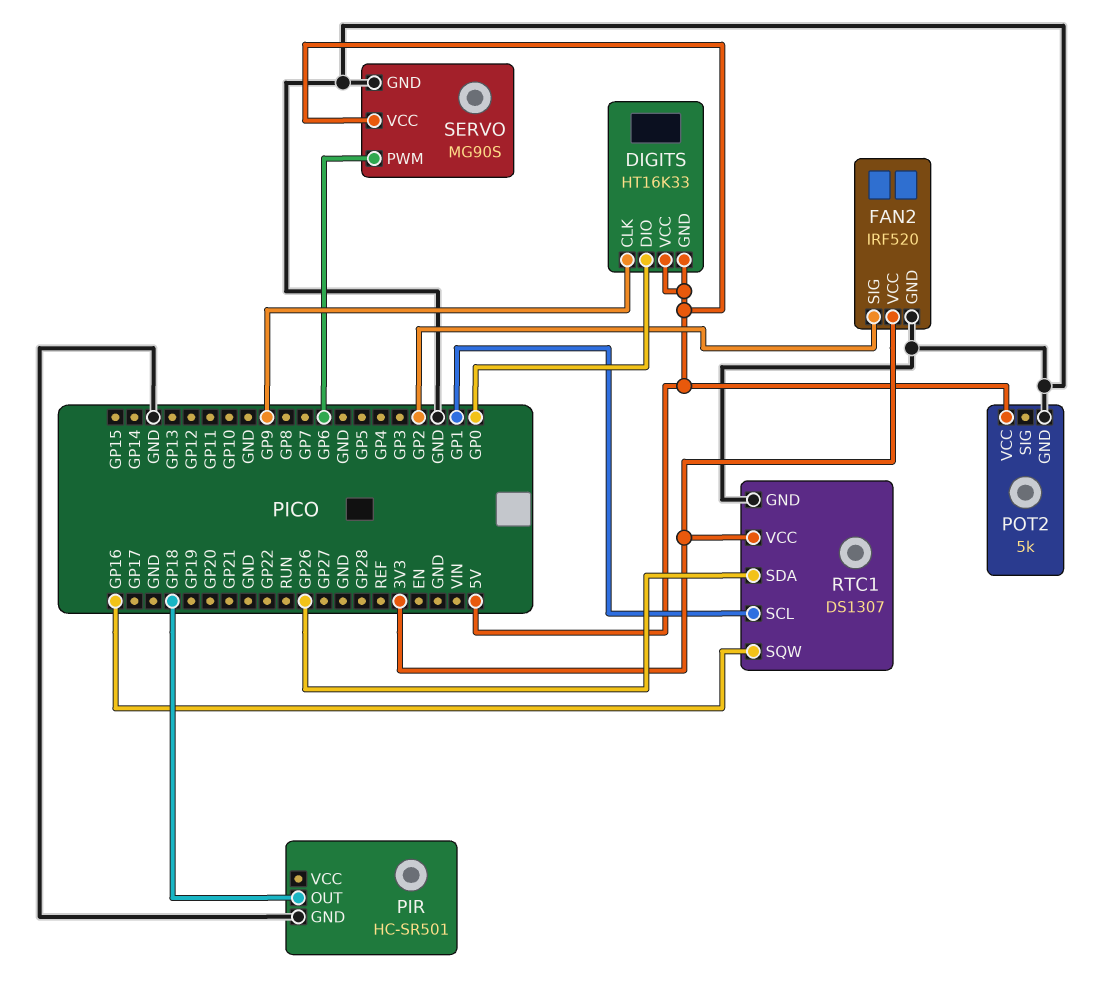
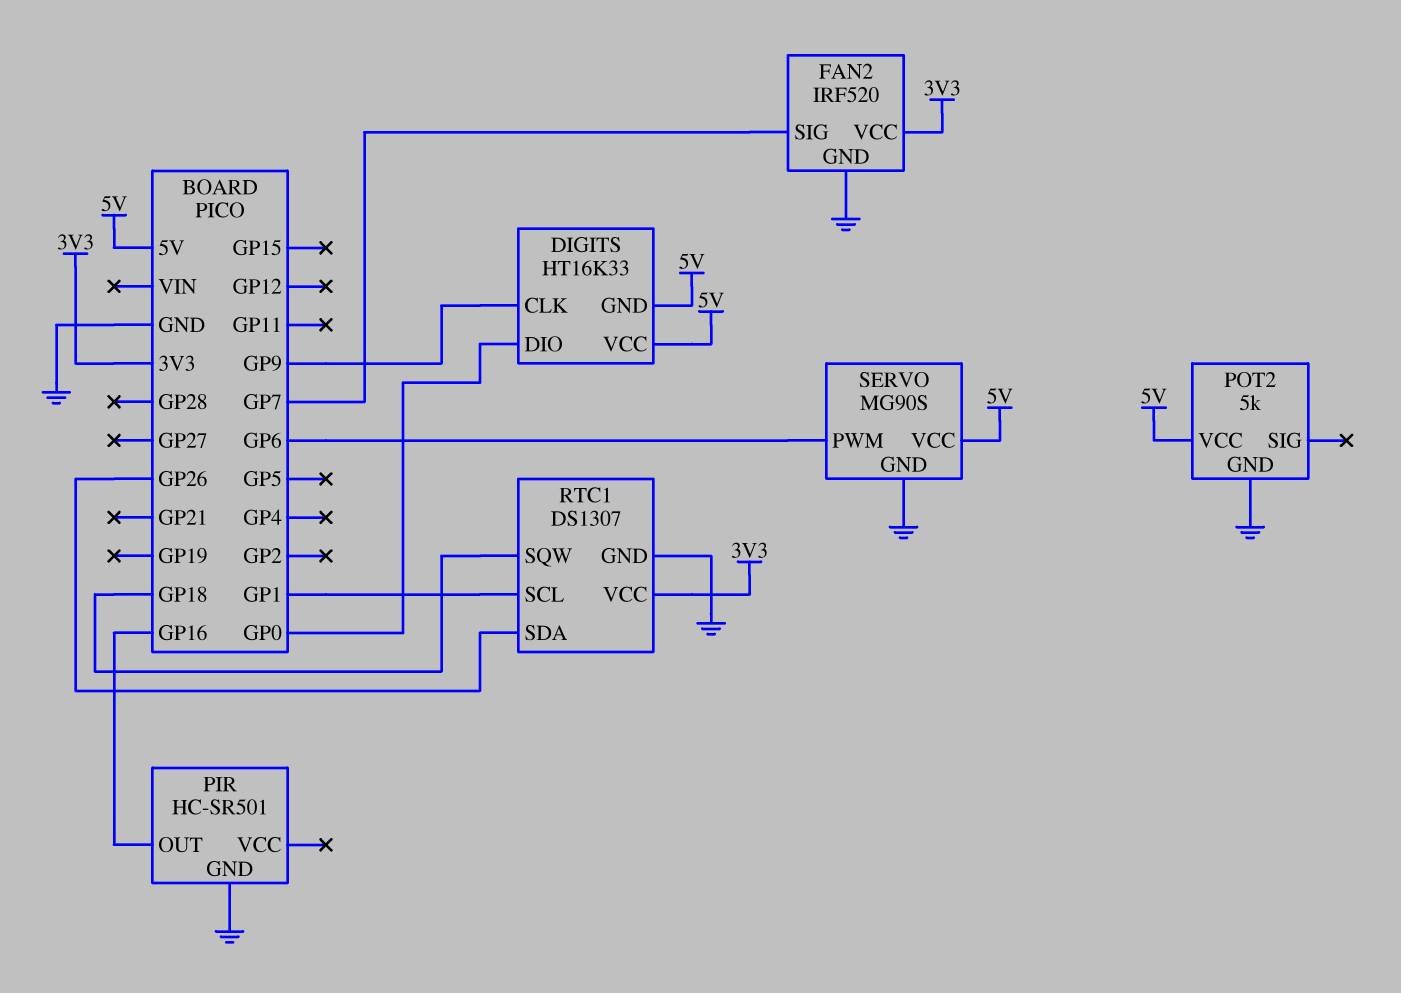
FAN2 pin SIG: GP2 -> GP7
PIR pin OUT: GP18 -> GP16
RTC1 pin SQW: GP16 -> GP18

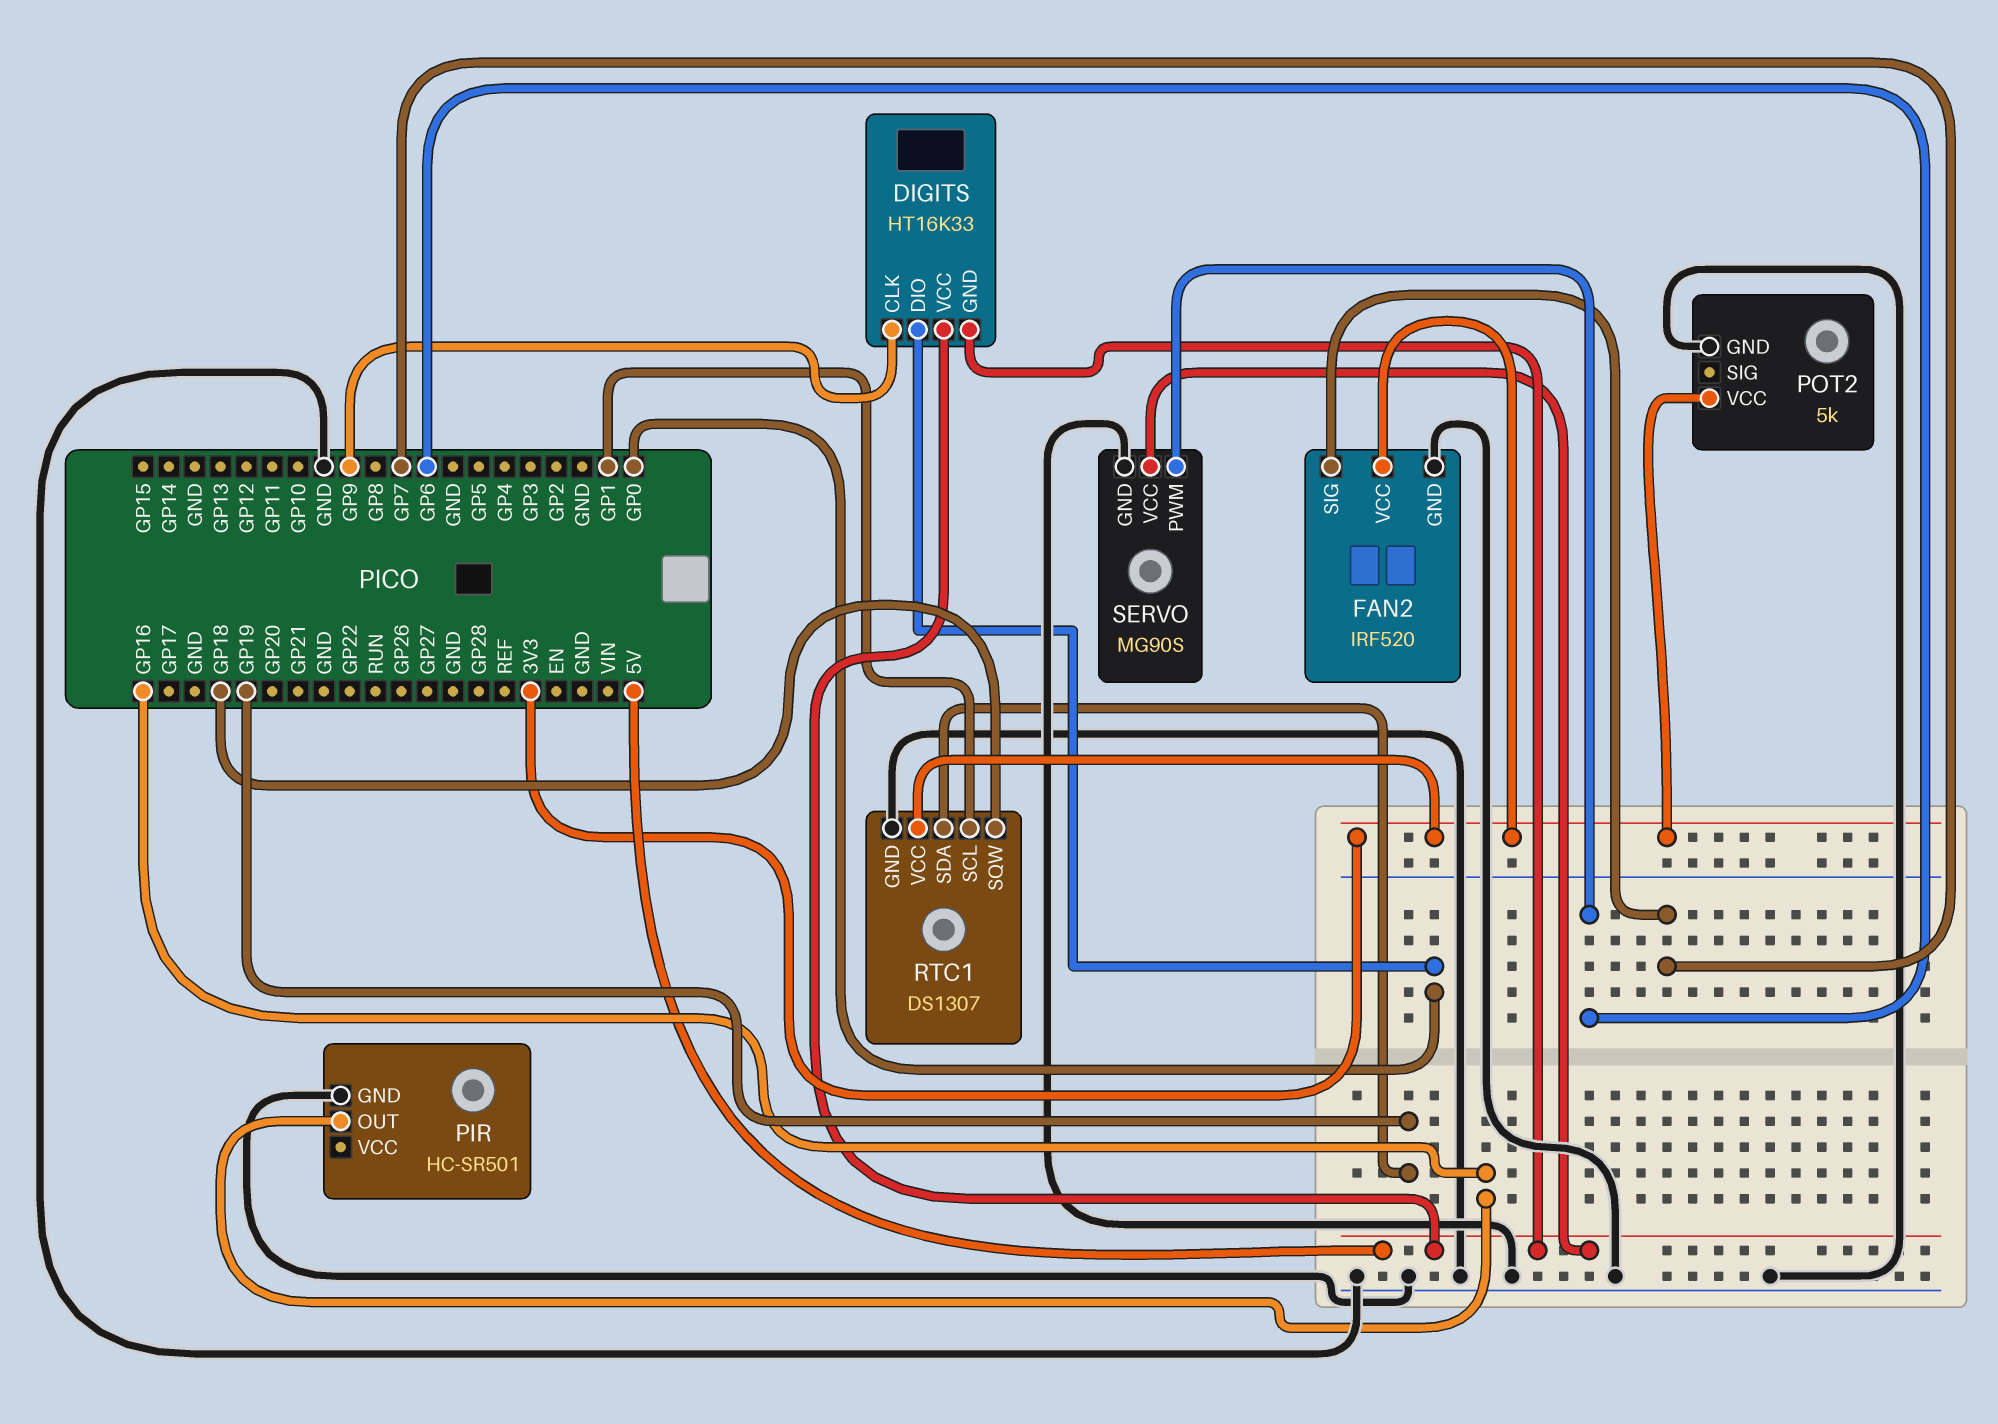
POT2 pin VCC: 5V -> 3V3
RTC1 pin SDA: GP26 -> GP19

